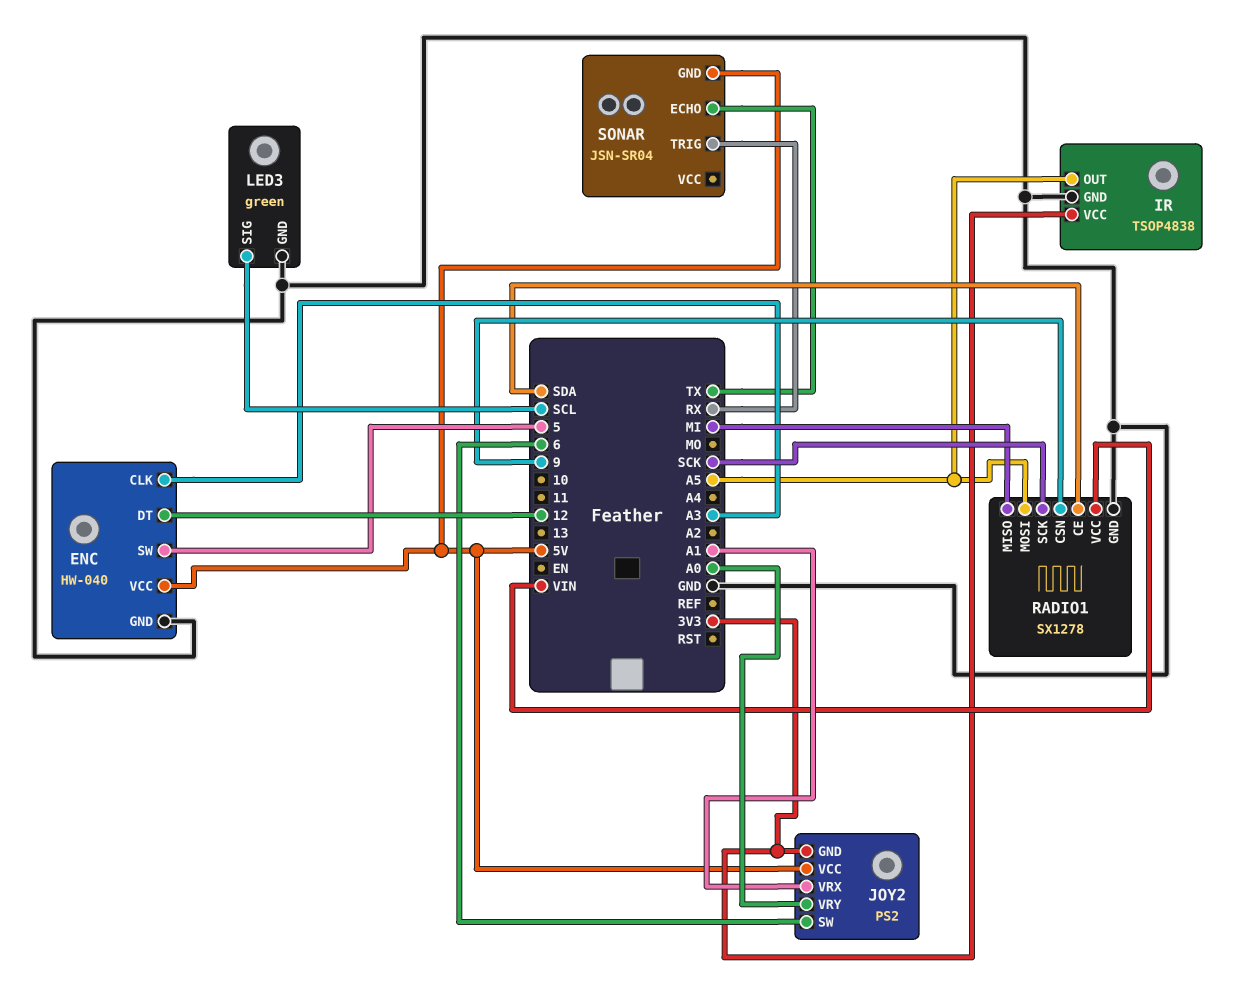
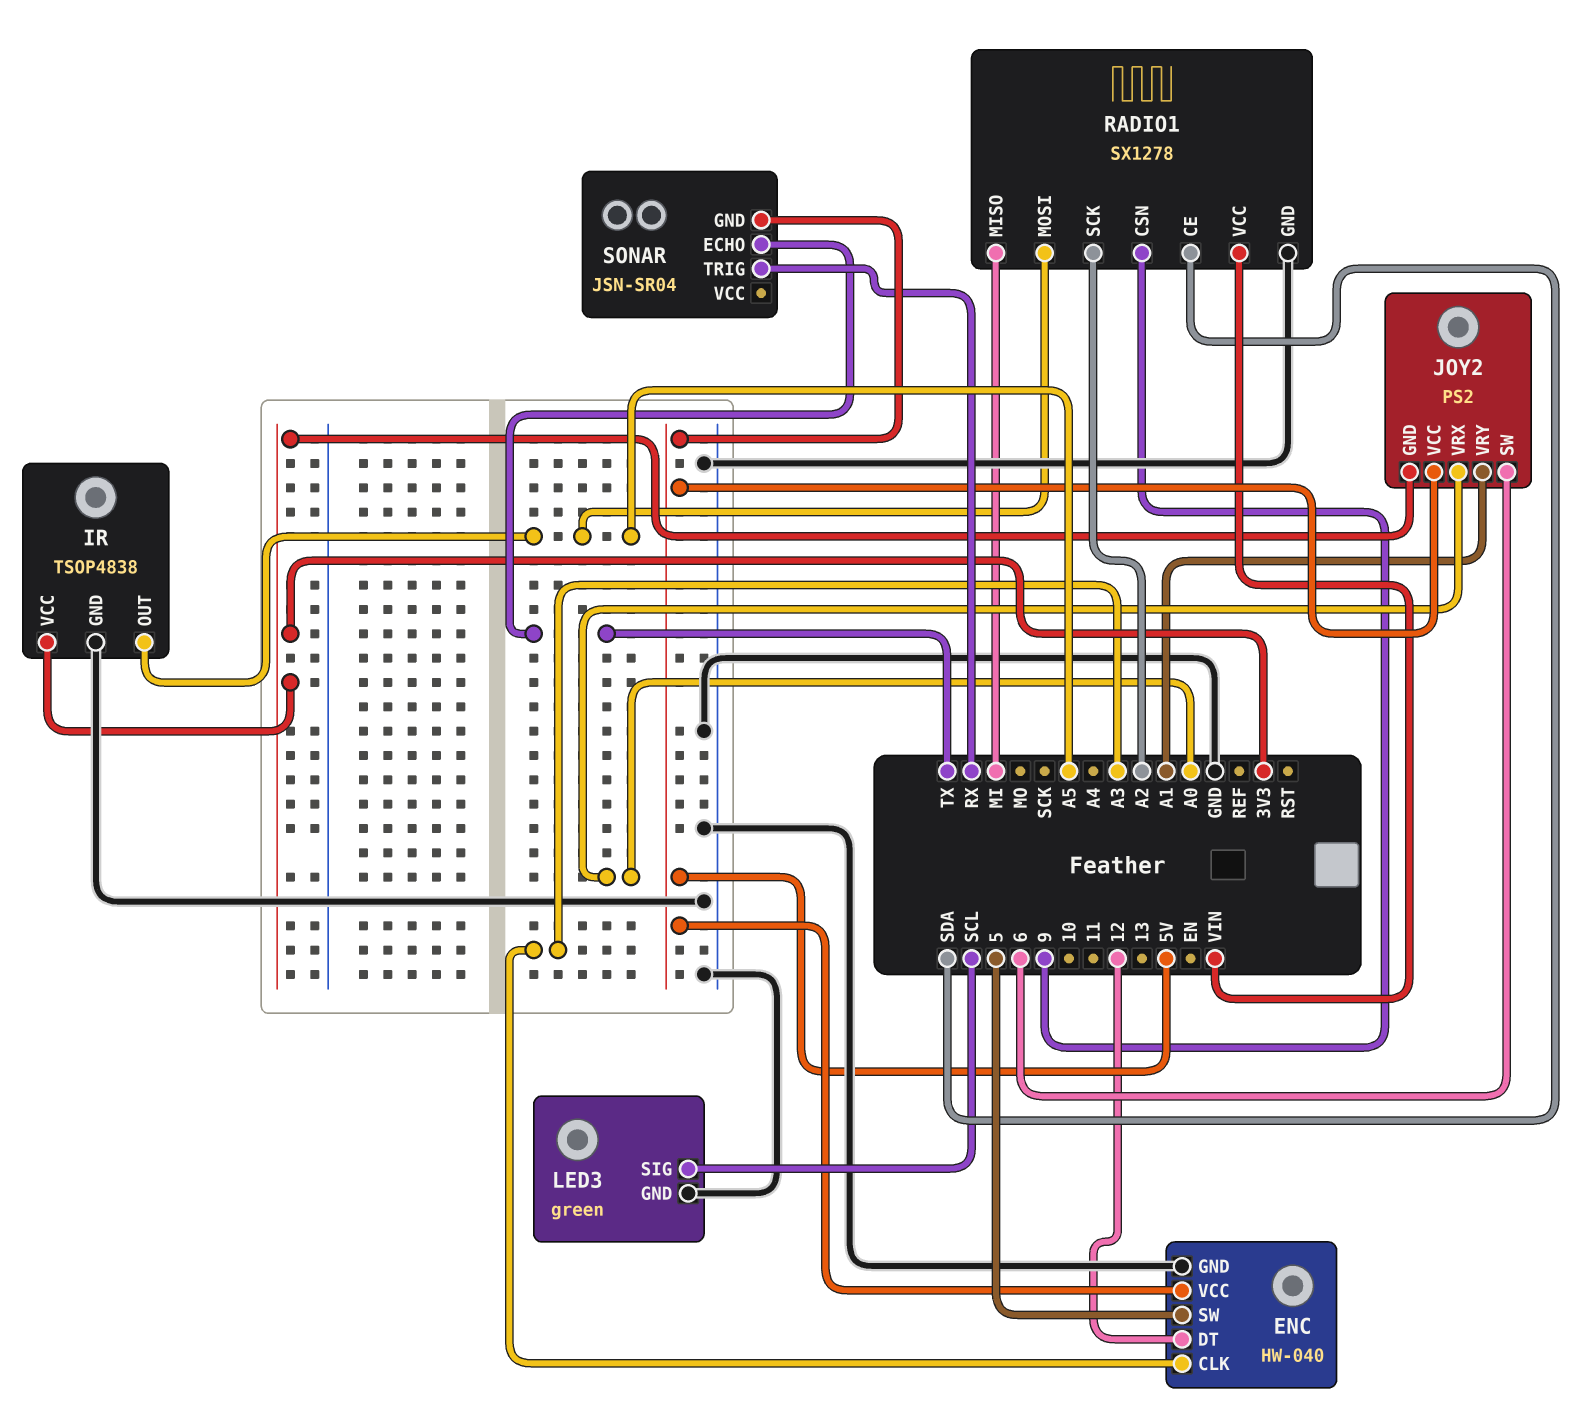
JOY2 pin VRX: A1 -> A0
JOY2 pin VRY: A0 -> A1
RADIO1 pin SCK: SCK -> A2

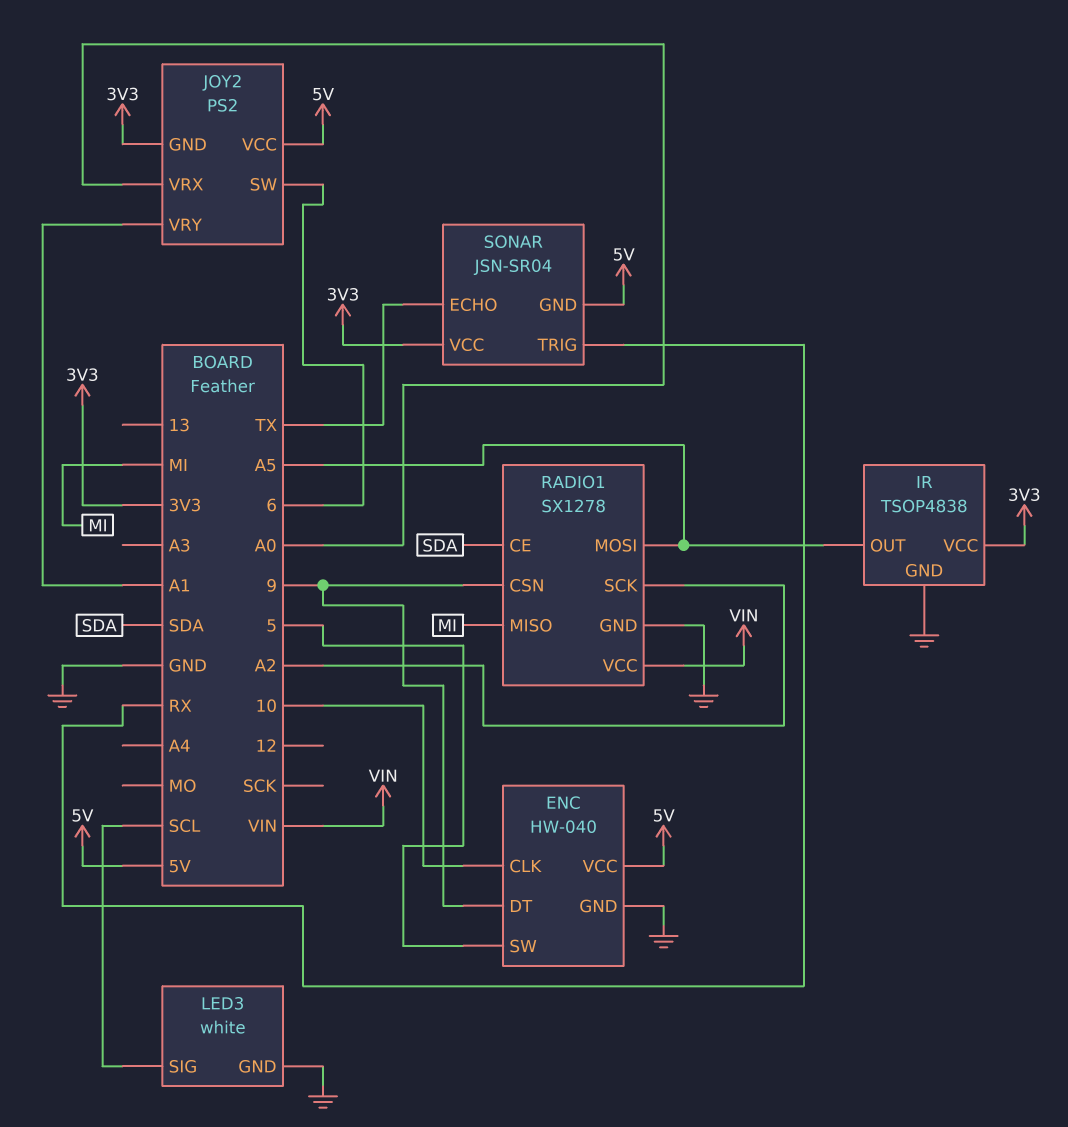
ENC pin CLK: A3 -> 10
ENC pin DT: 12 -> 9
LED3: green -> white
SONAR pin VCC: none -> 3V3

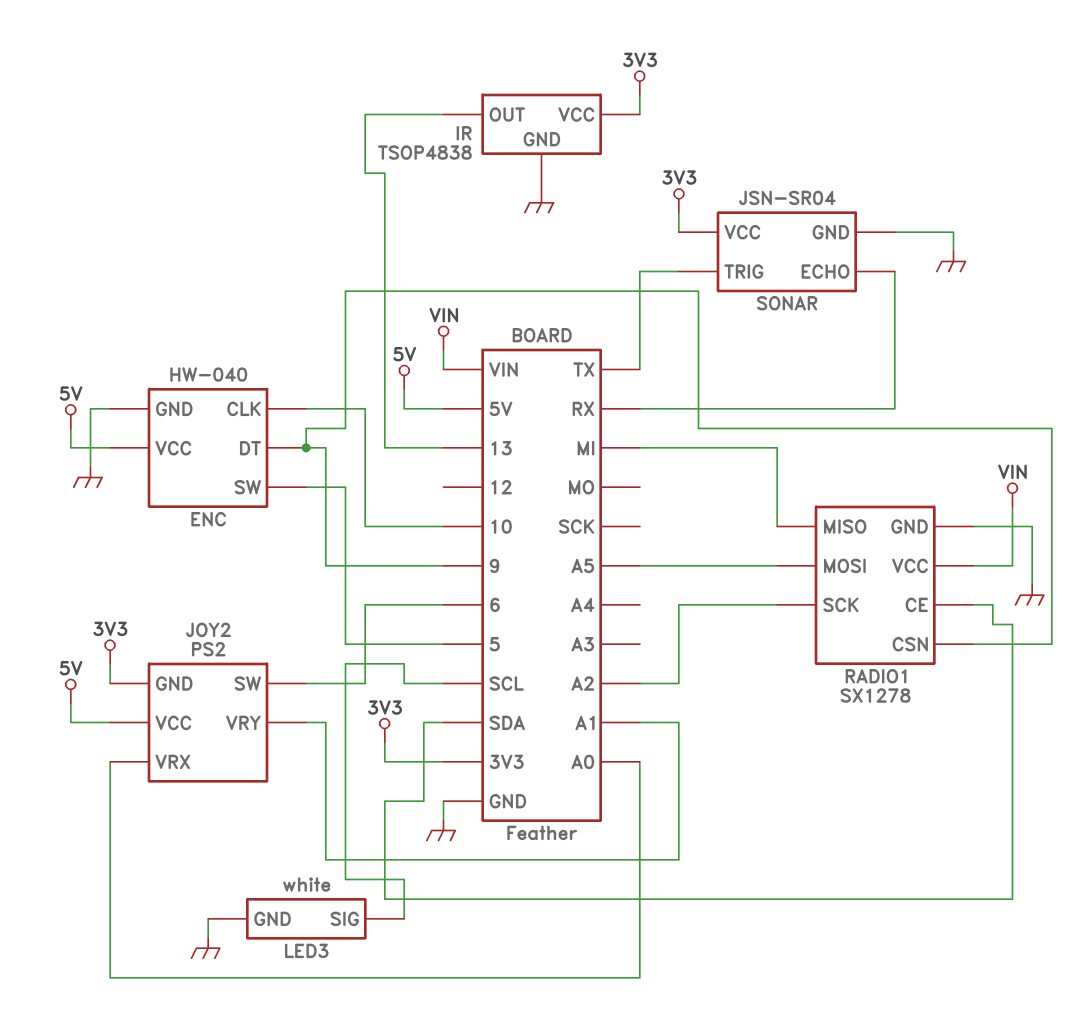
IR pin OUT: A5 -> 13
SONAR pin ECHO: TX -> RX
SONAR pin GND: 5V -> GND
SONAR pin TRIG: RX -> TX

